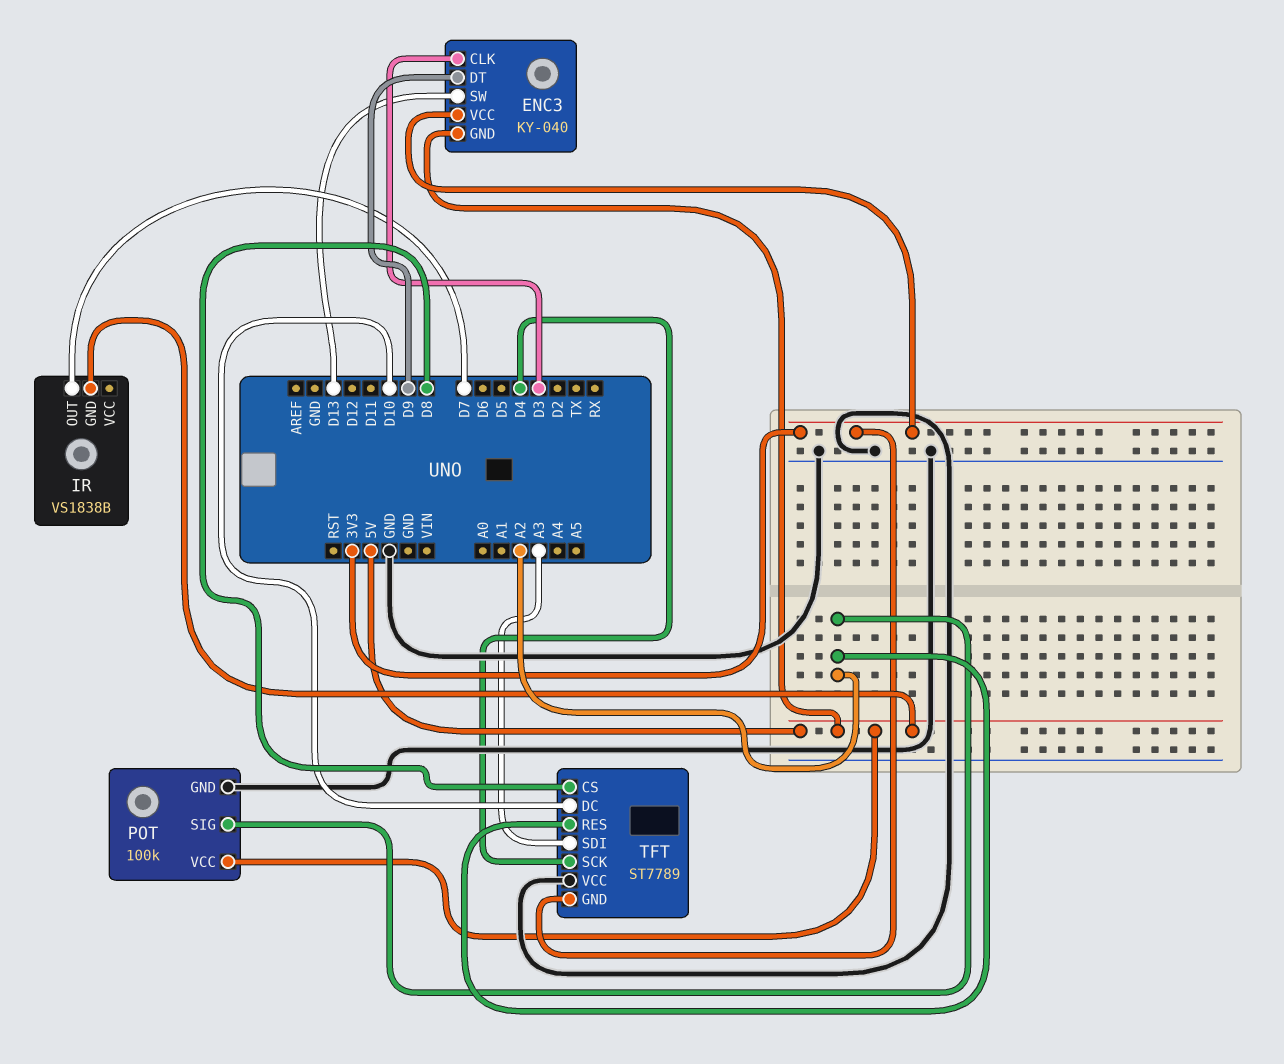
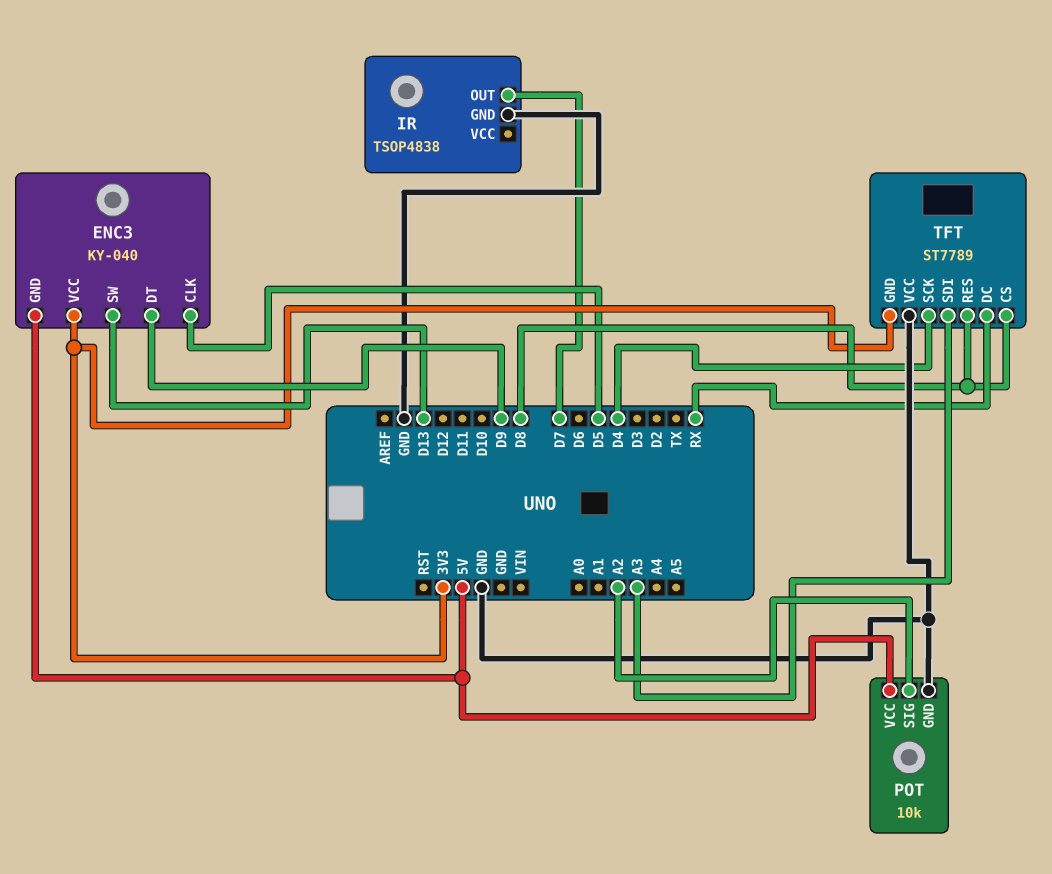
ENC3 pin CLK: D3 -> D5
IR: VS1838B -> TSOP4838
IR pin GND: 5V -> GND
POT: 100k -> 10k
TFT pin DC: D10 -> RX
TFT pin RES: A2 -> D8

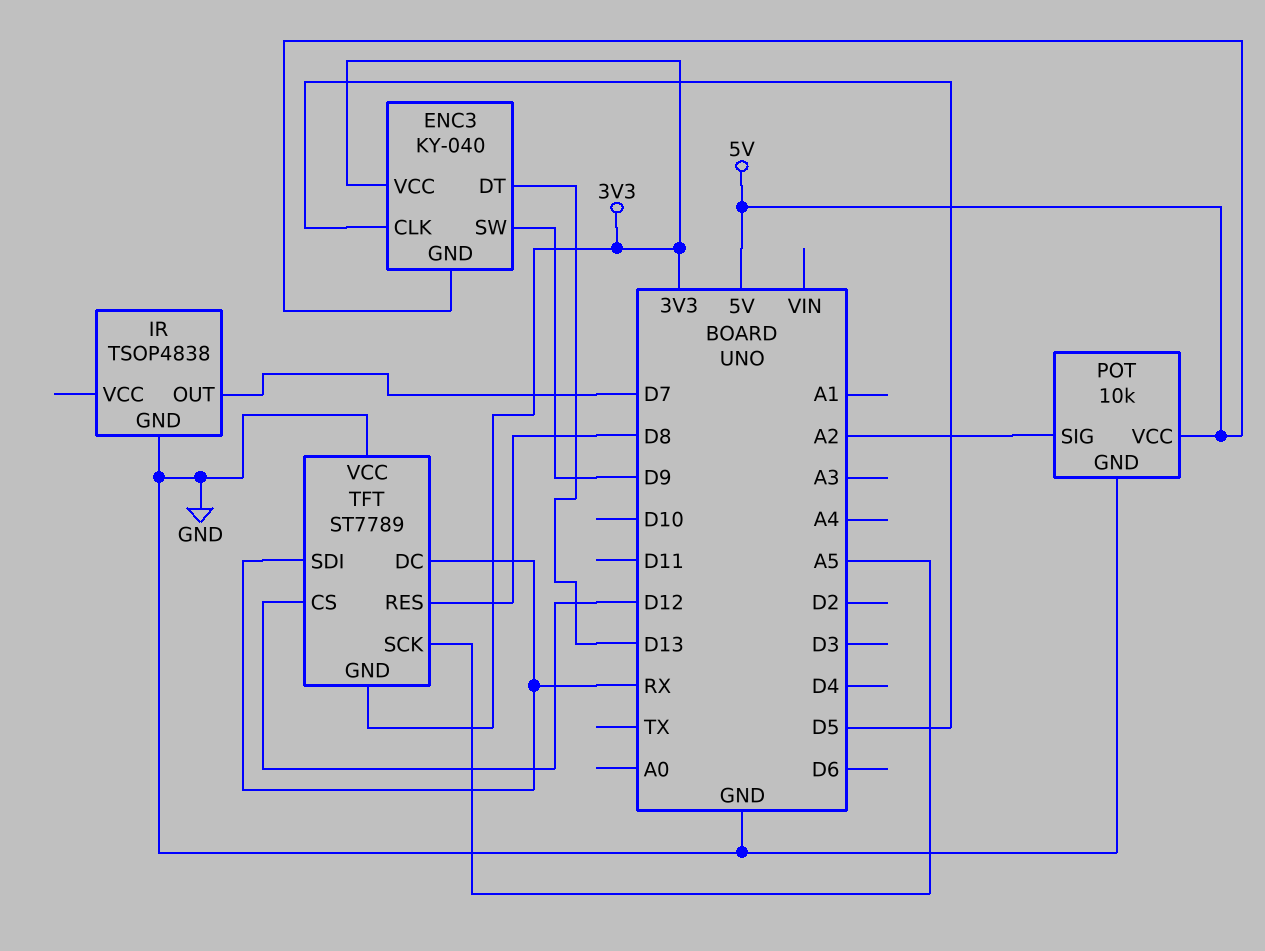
ENC3 pin DT: D9 -> D13
ENC3 pin SW: D13 -> D9
TFT pin CS: D8 -> D12
TFT pin SCK: D4 -> A5
TFT pin SDI: A3 -> RX

